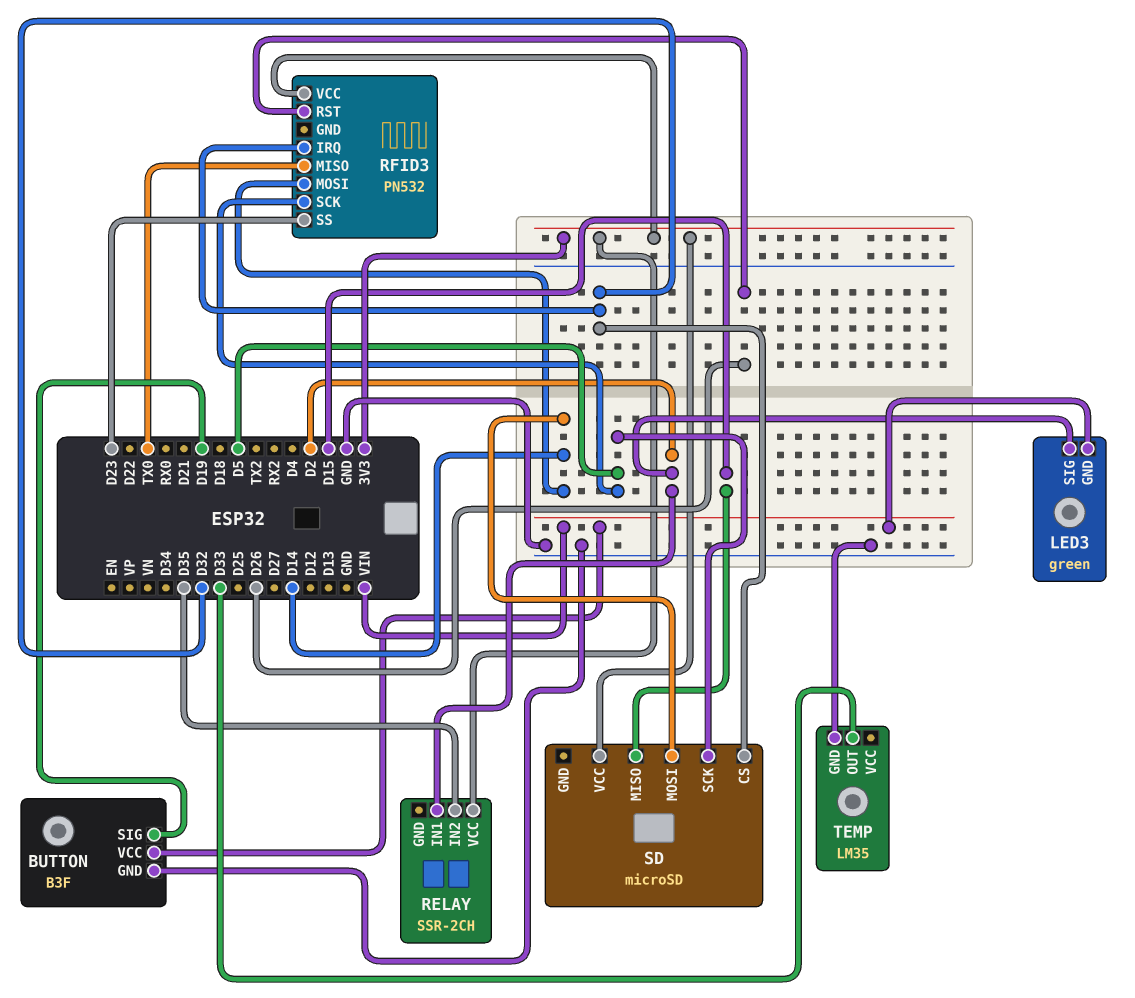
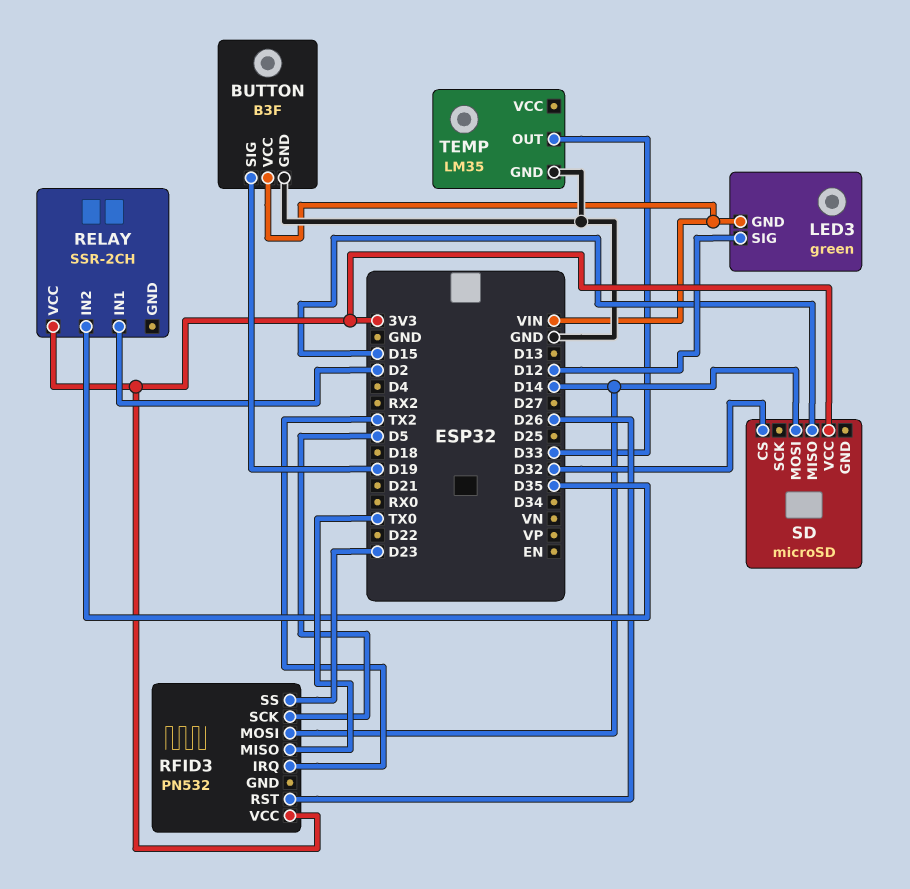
LED3 pin SIG: D2 -> D12
RFID3 pin IRQ: D32 -> TX2
SD pin SCK: D5 -> none

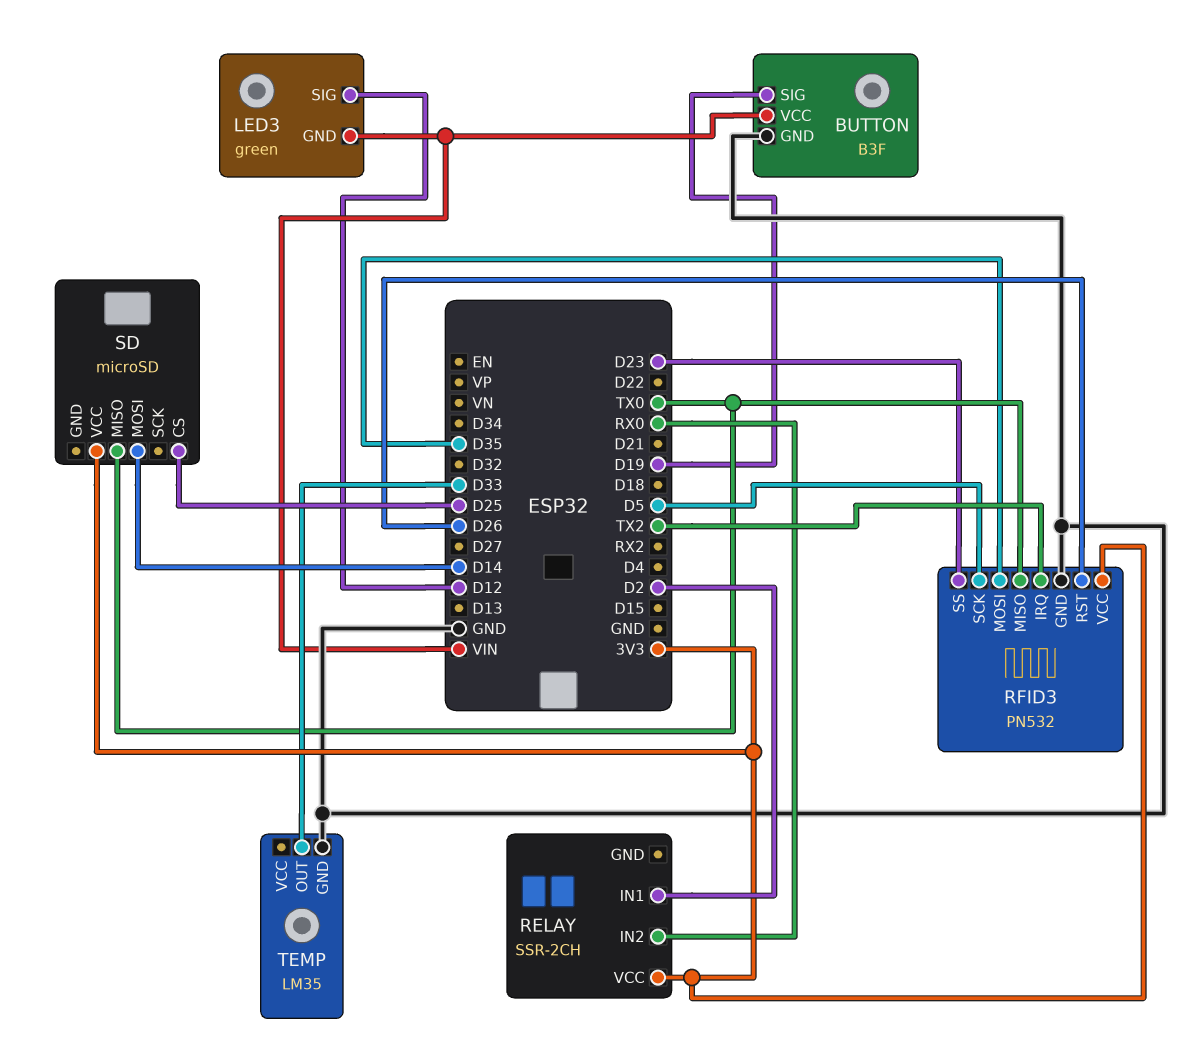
RELAY pin IN2: D35 -> RX0
RFID3 pin GND: none -> GND
RFID3 pin MOSI: D14 -> D35
SD pin CS: D32 -> D25
SD pin MISO: D15 -> TX0

